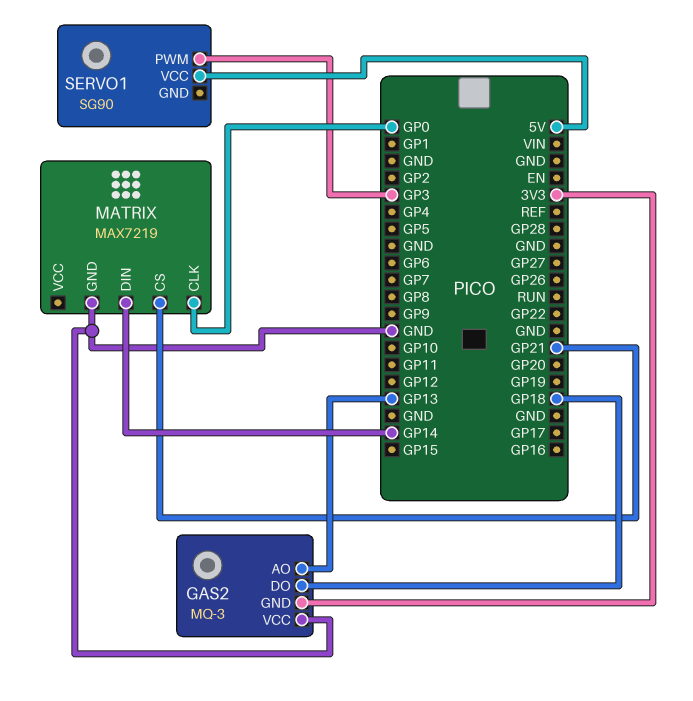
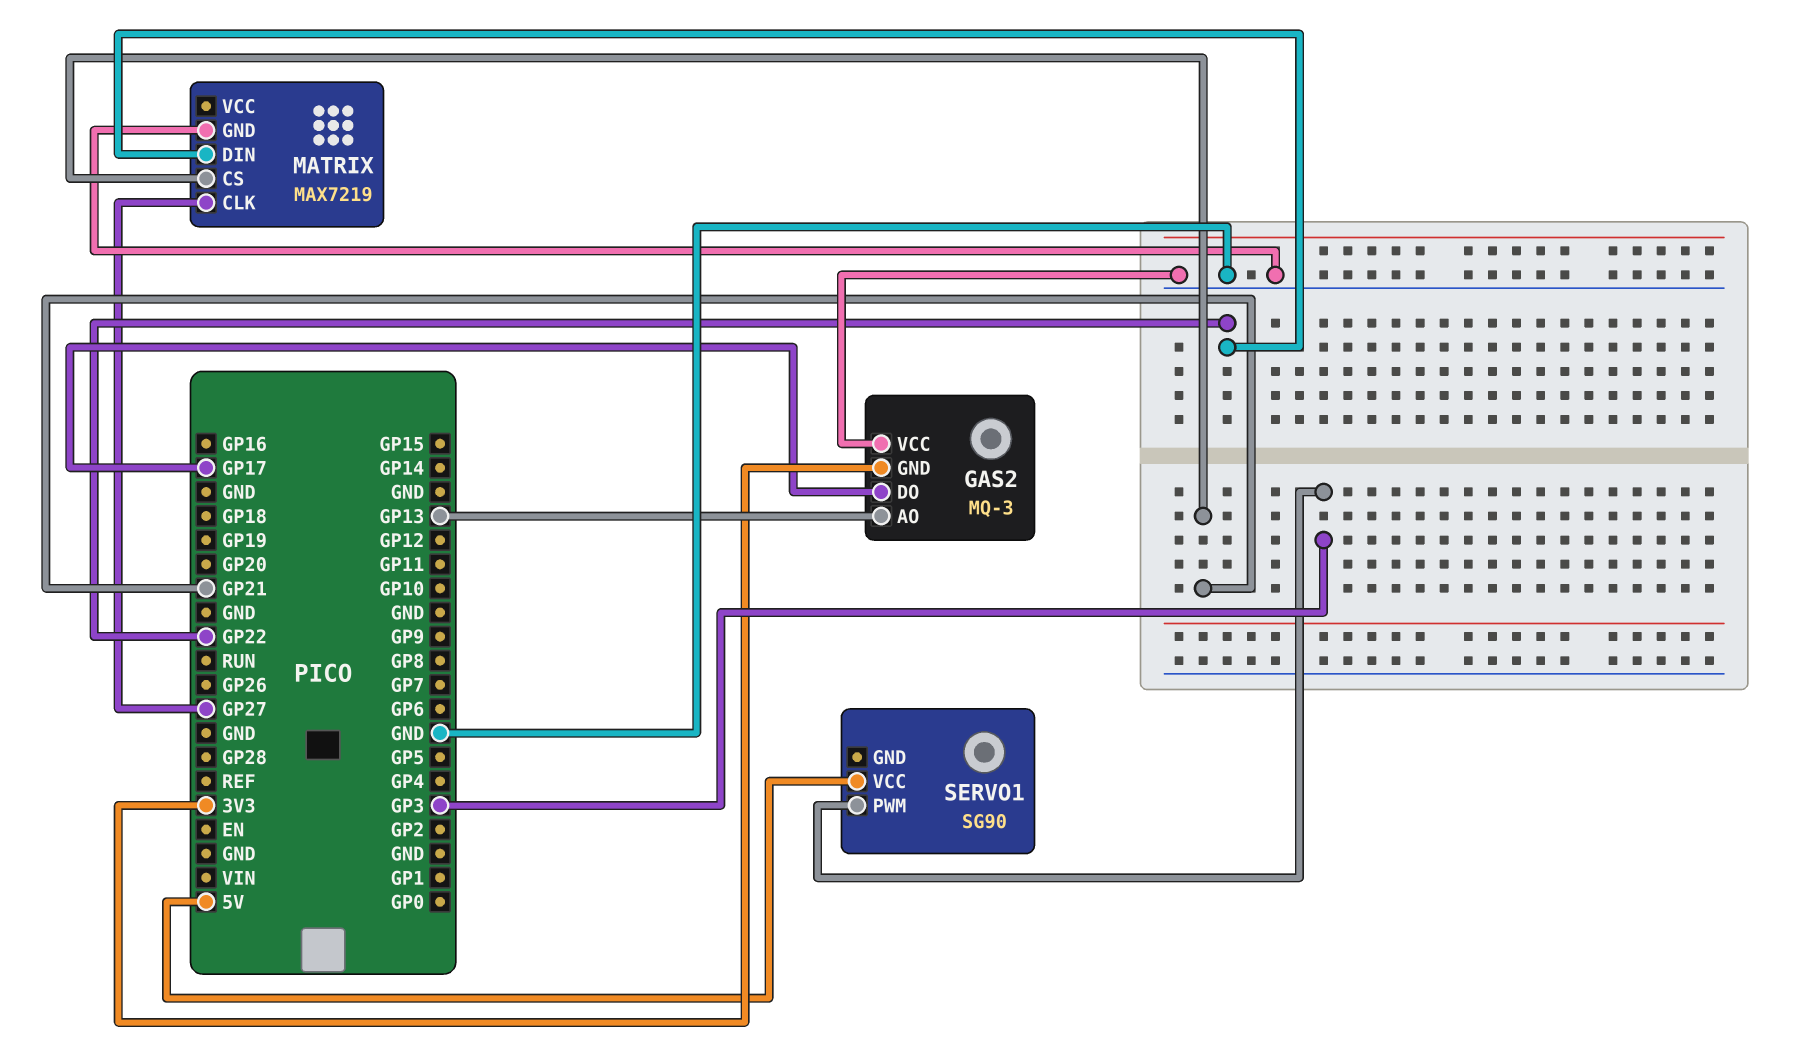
GAS2 pin DO: GP18 -> GP17
MATRIX pin CLK: GP0 -> GP27
MATRIX pin DIN: GP14 -> GP22

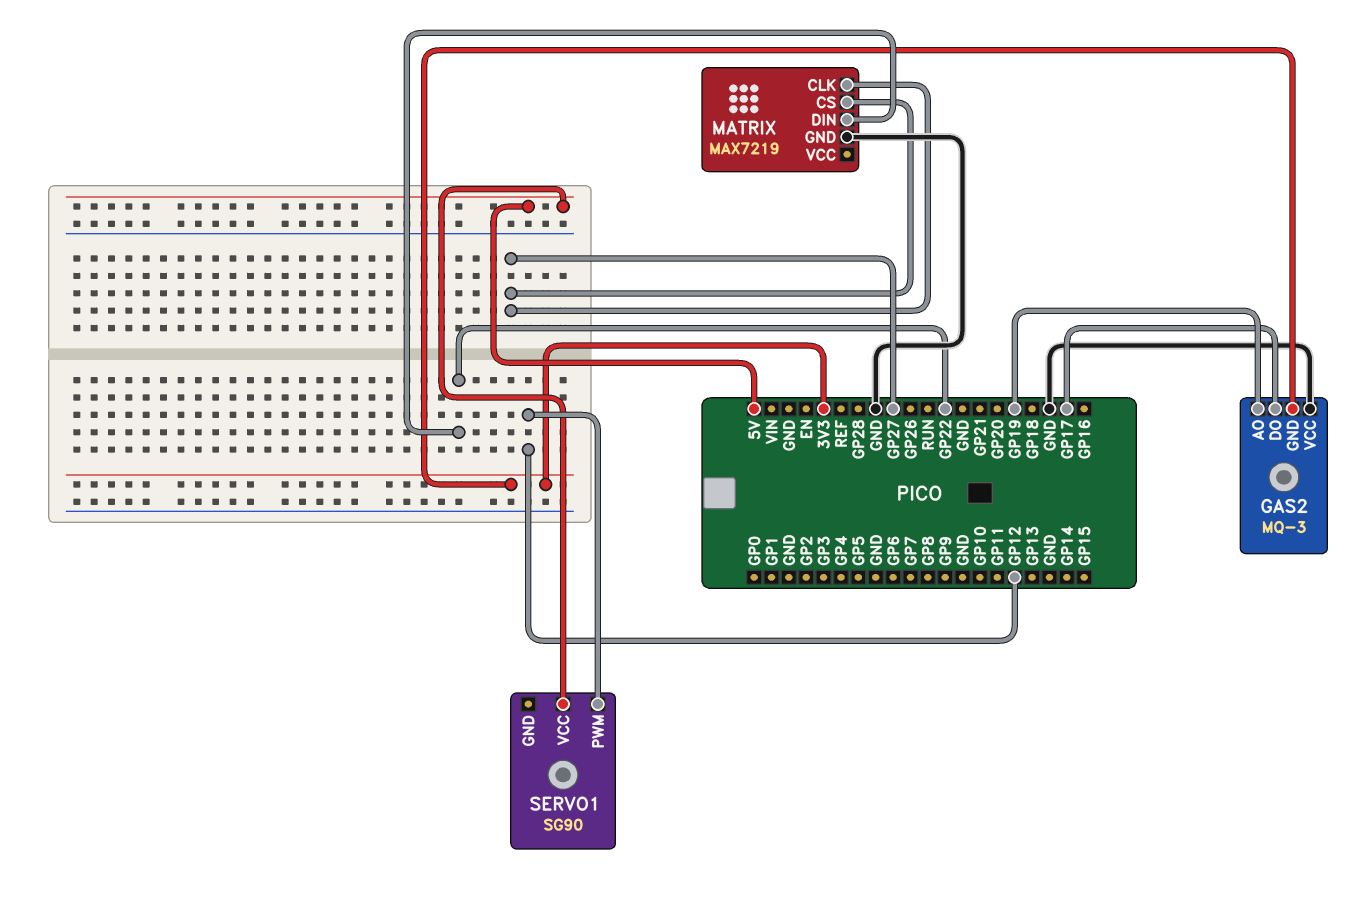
GAS2 pin AO: GP13 -> GP19
MATRIX pin CS: GP21 -> GP27
SERVO1 pin PWM: GP3 -> GP12

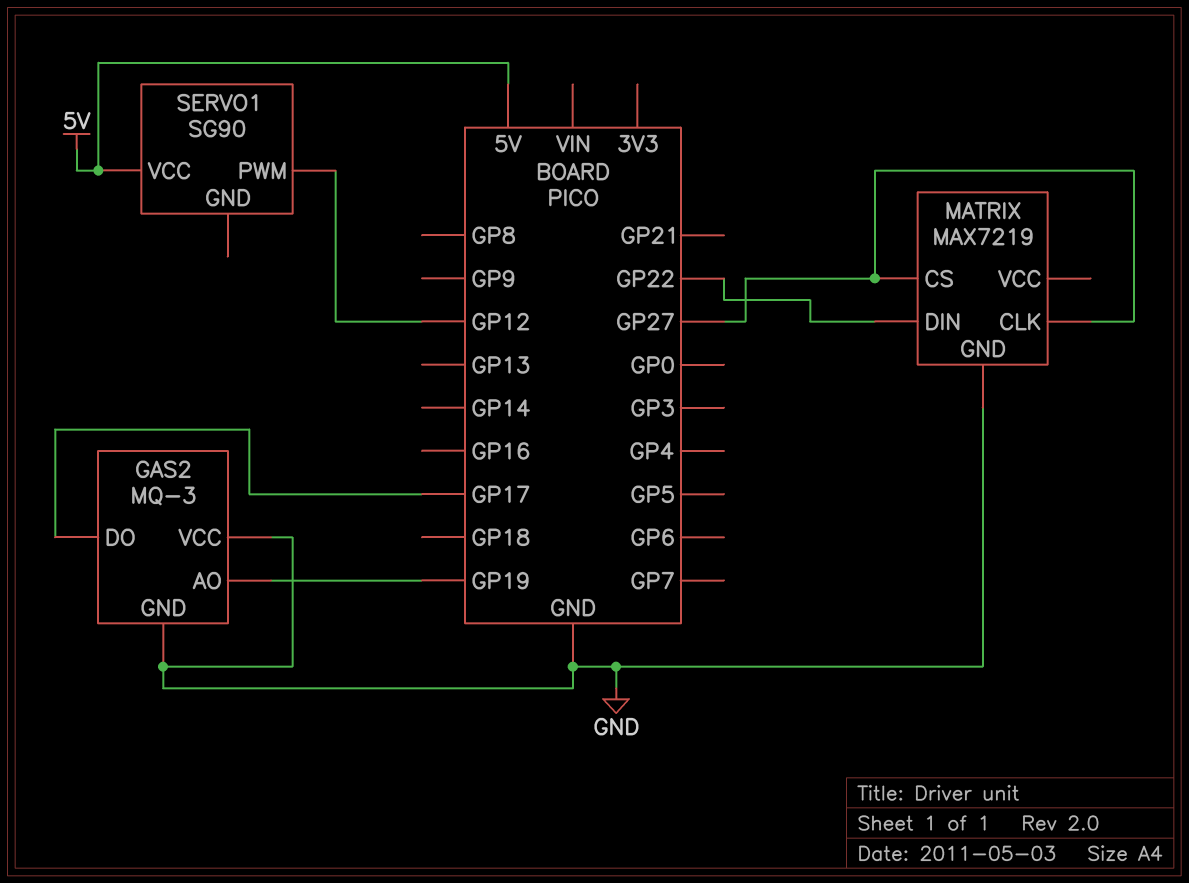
GAS2 pin GND: 3V3 -> GND

